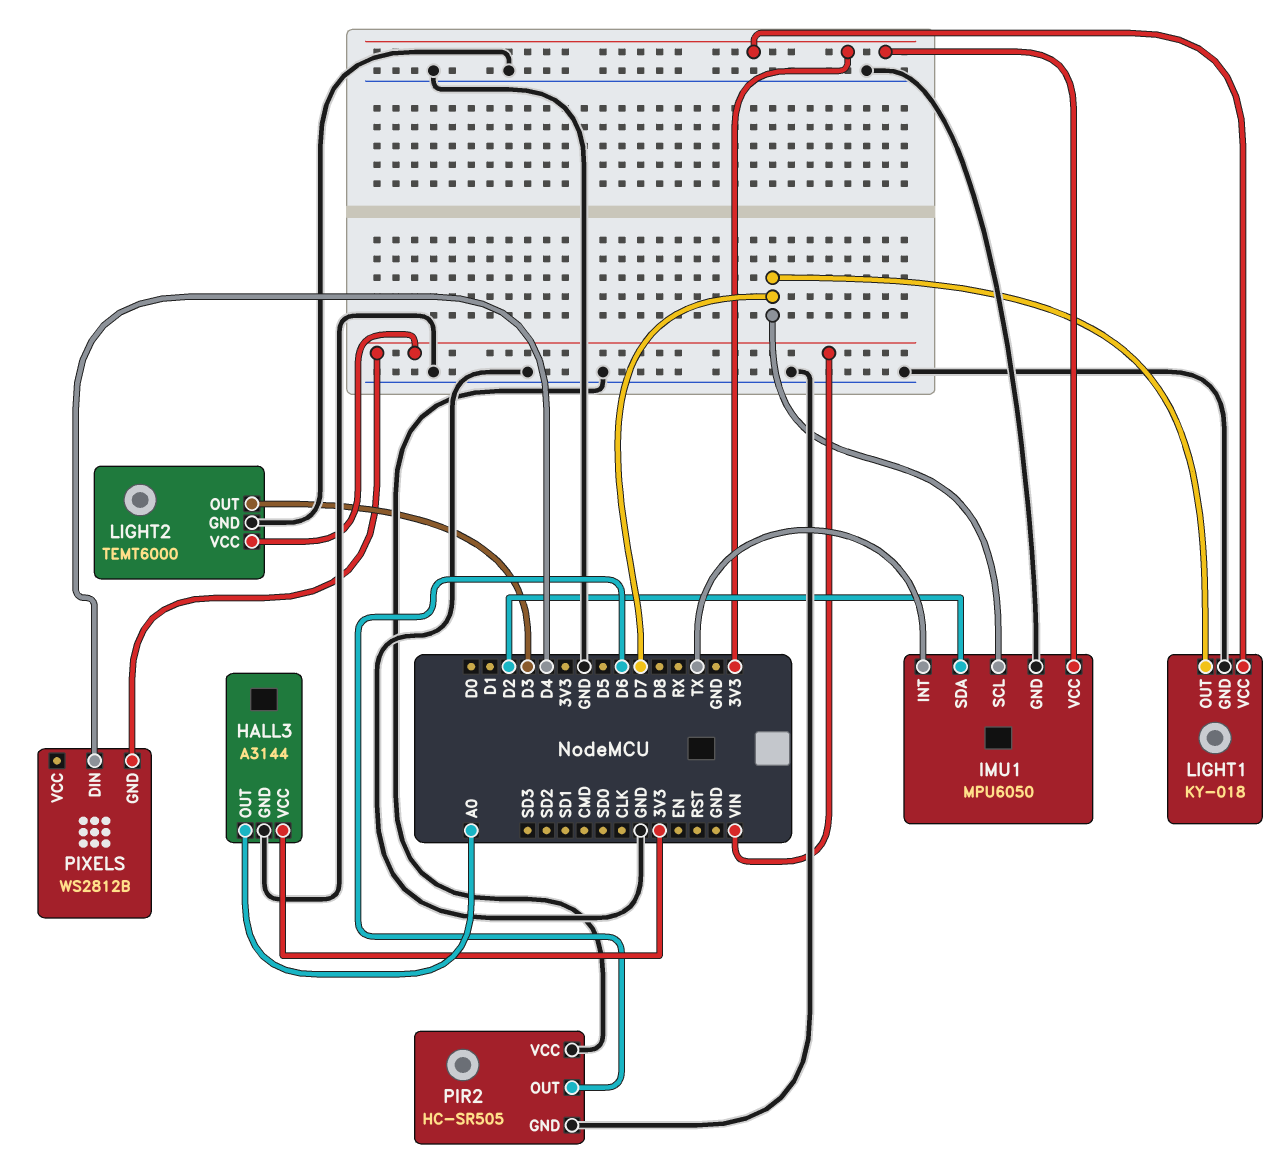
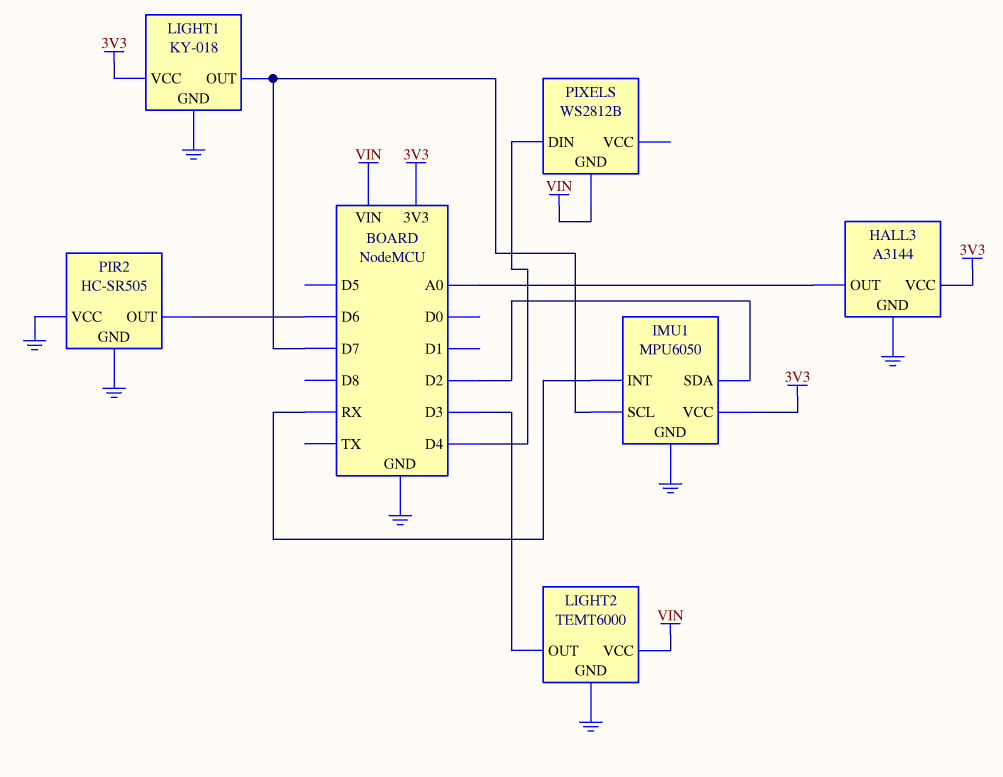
IMU1 pin INT: TX -> RX

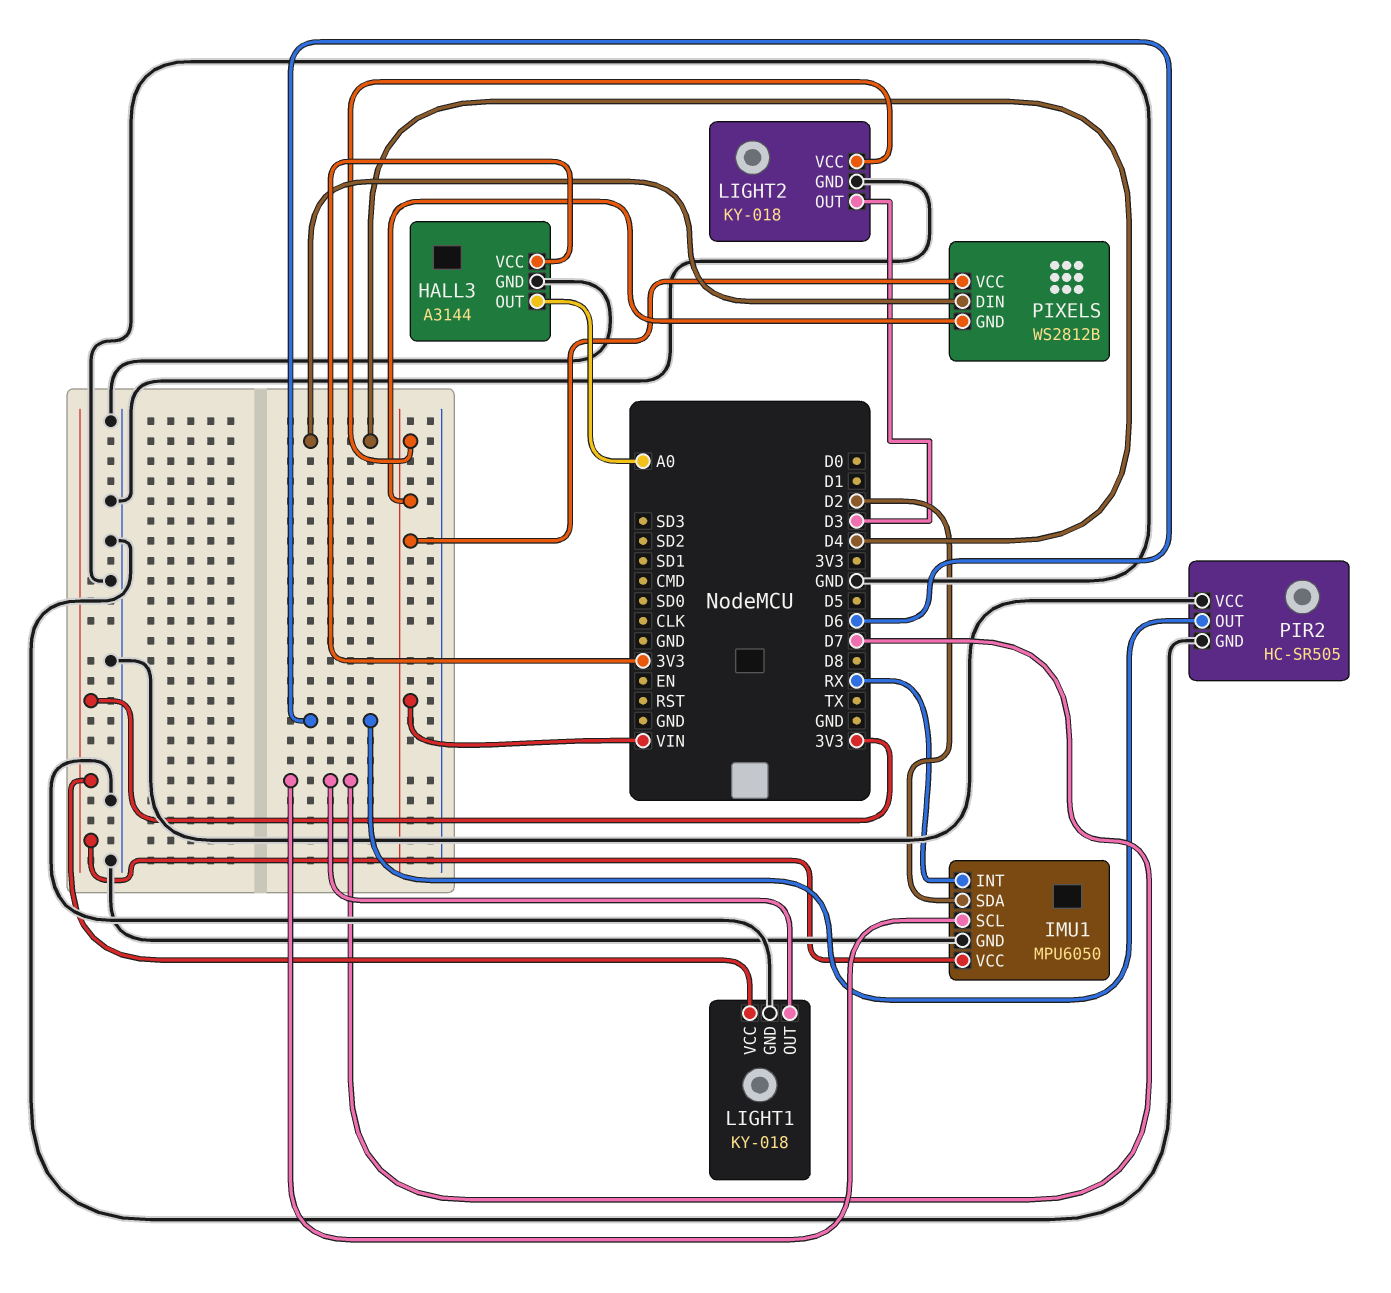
LIGHT2: TEMT6000 -> KY-018
PIXELS pin VCC: none -> VIN

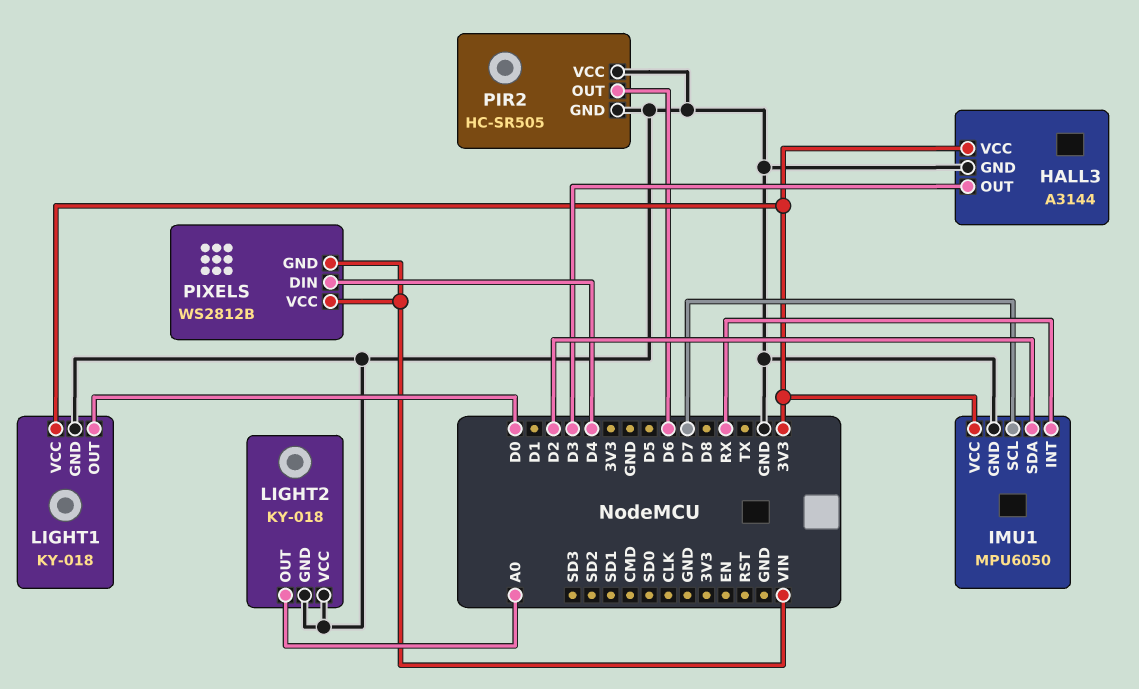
HALL3 pin OUT: A0 -> D3
LIGHT1 pin OUT: D7 -> D0
LIGHT2 pin OUT: D3 -> A0
LIGHT2 pin VCC: VIN -> GND

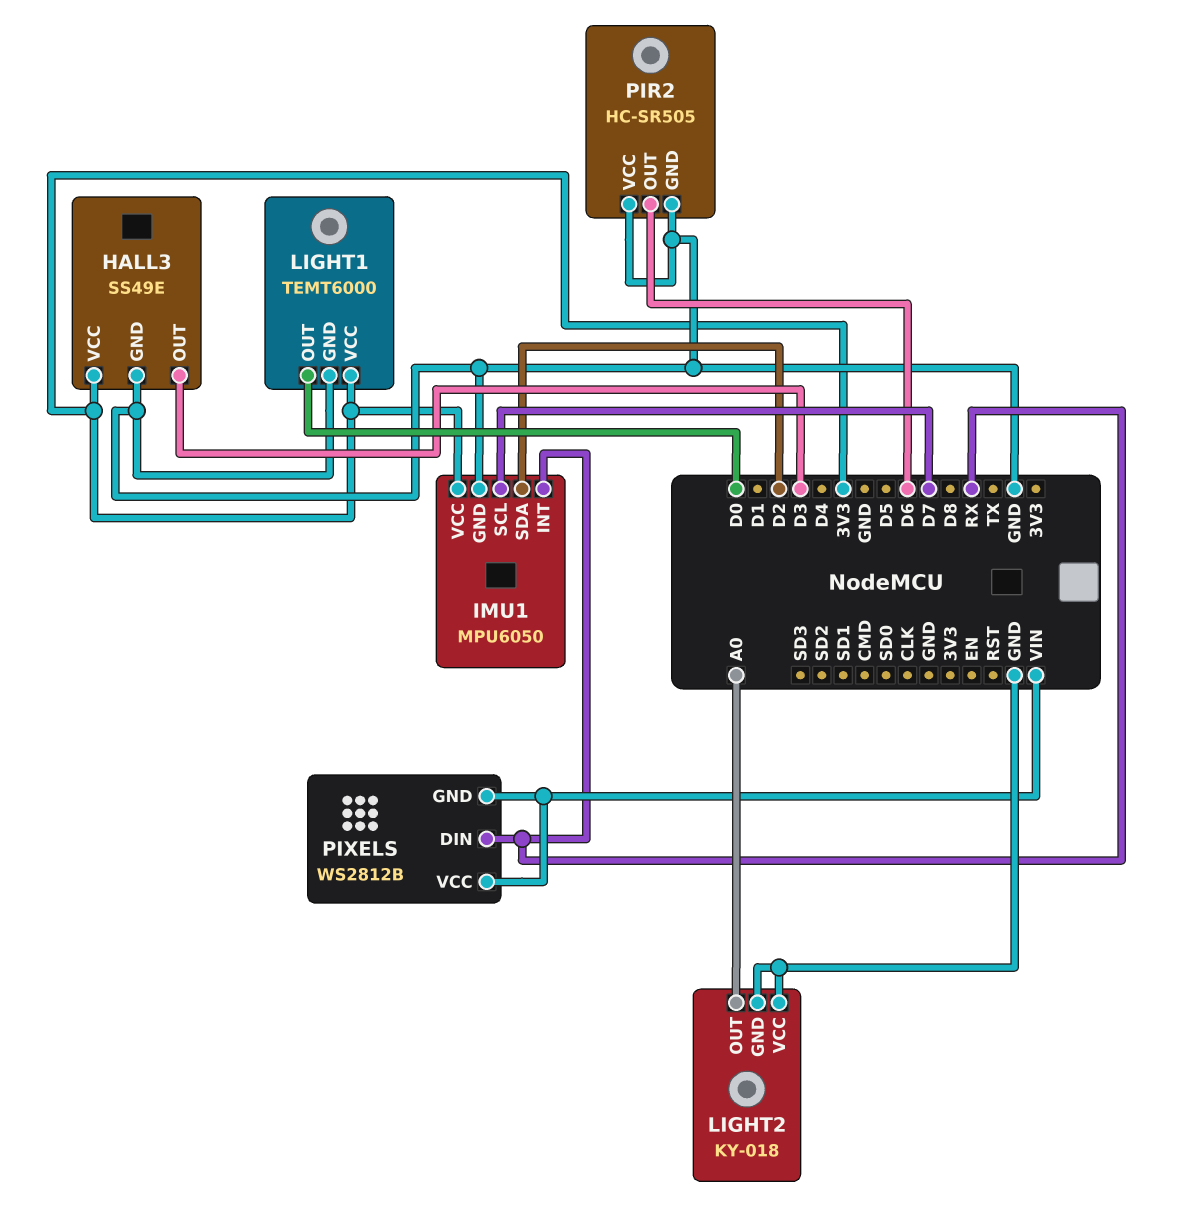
HALL3: A3144 -> SS49E
LIGHT1: KY-018 -> TEMT6000
PIXELS pin DIN: D4 -> RX

